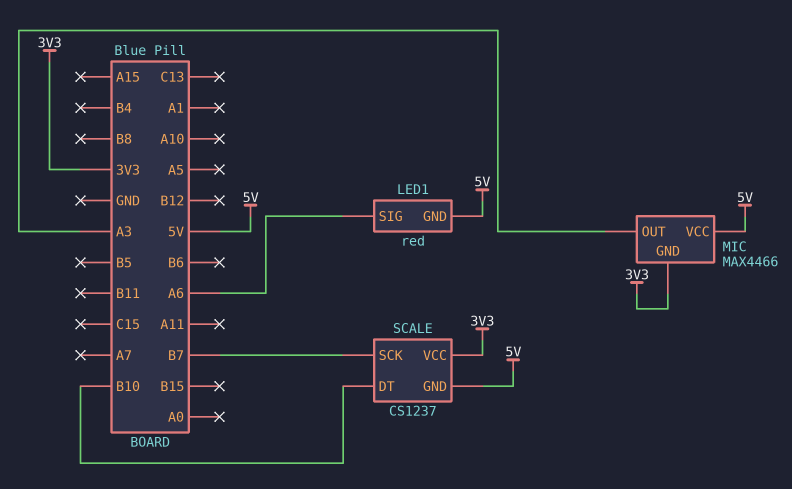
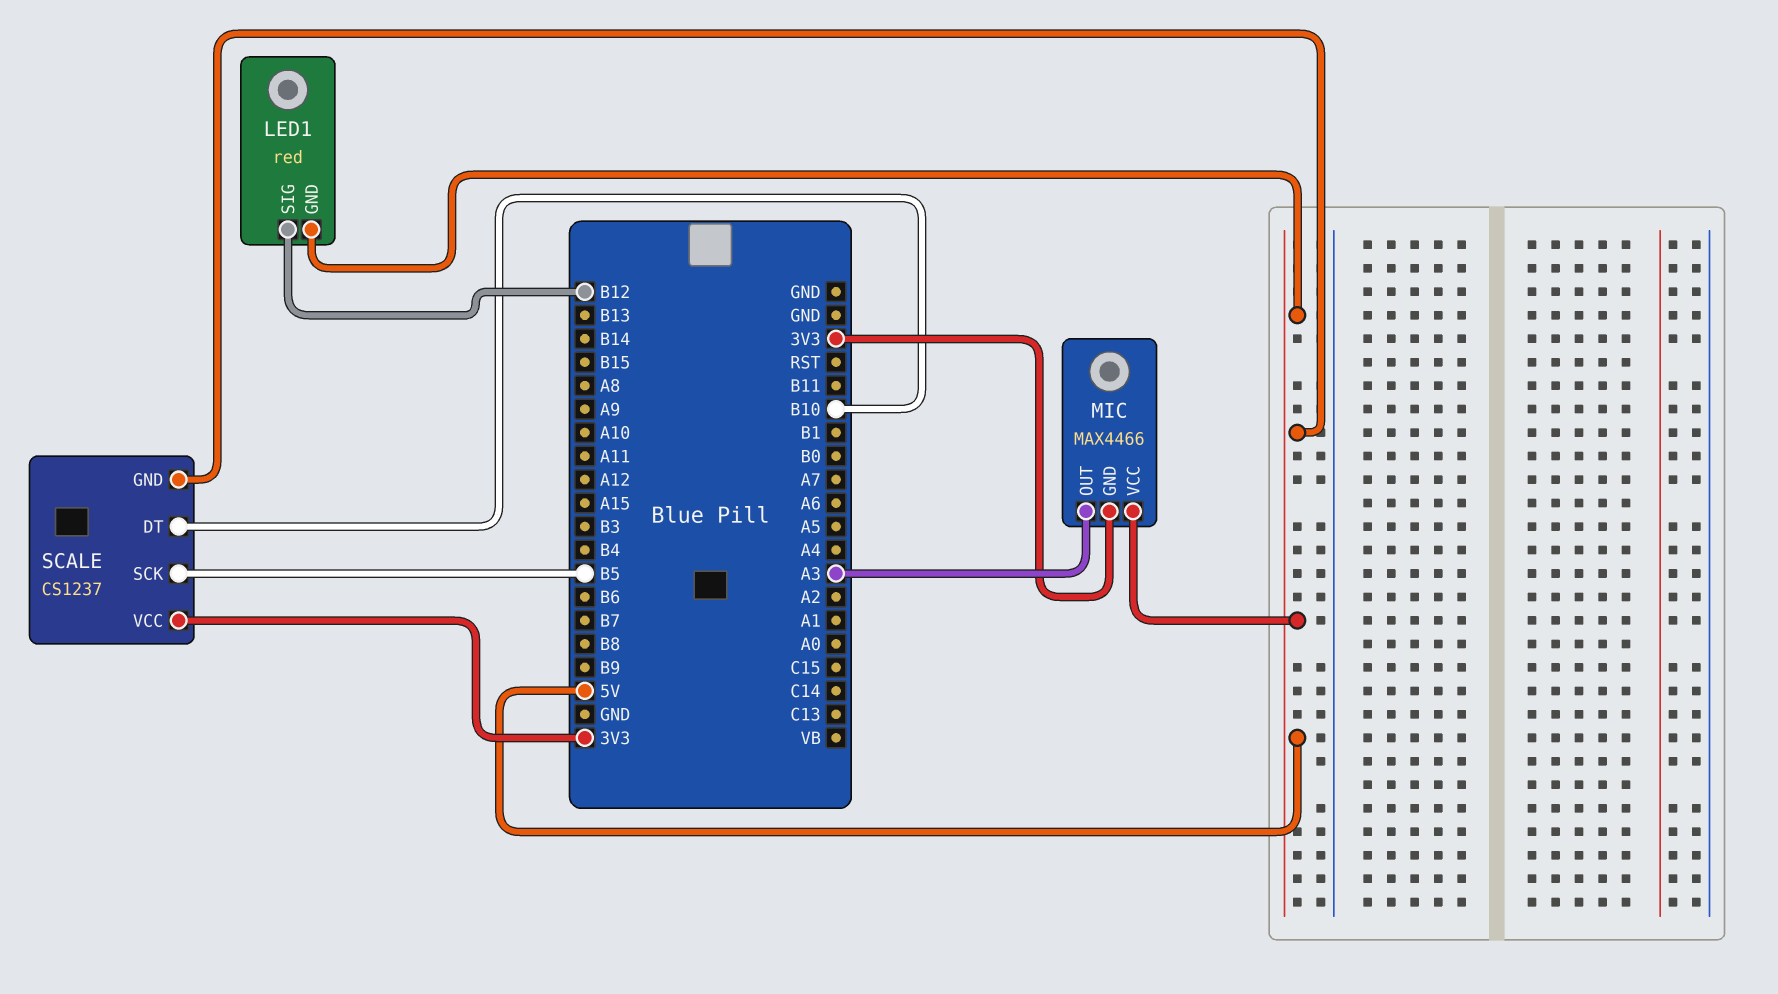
LED1 pin SIG: A6 -> B12
SCALE pin SCK: B7 -> B5

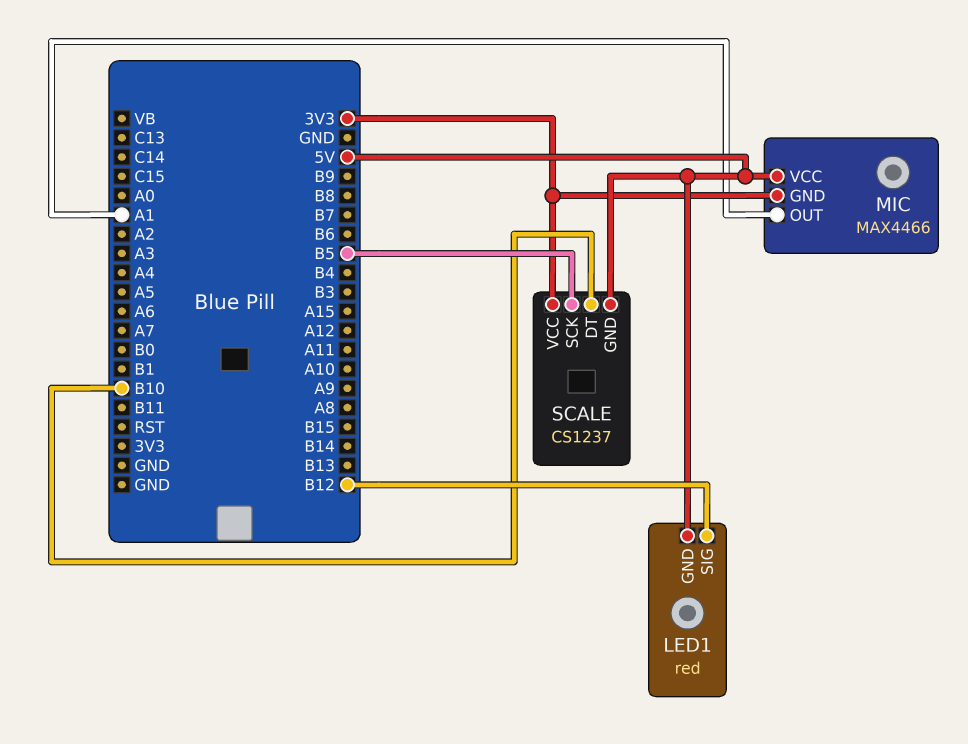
MIC pin OUT: A3 -> A1

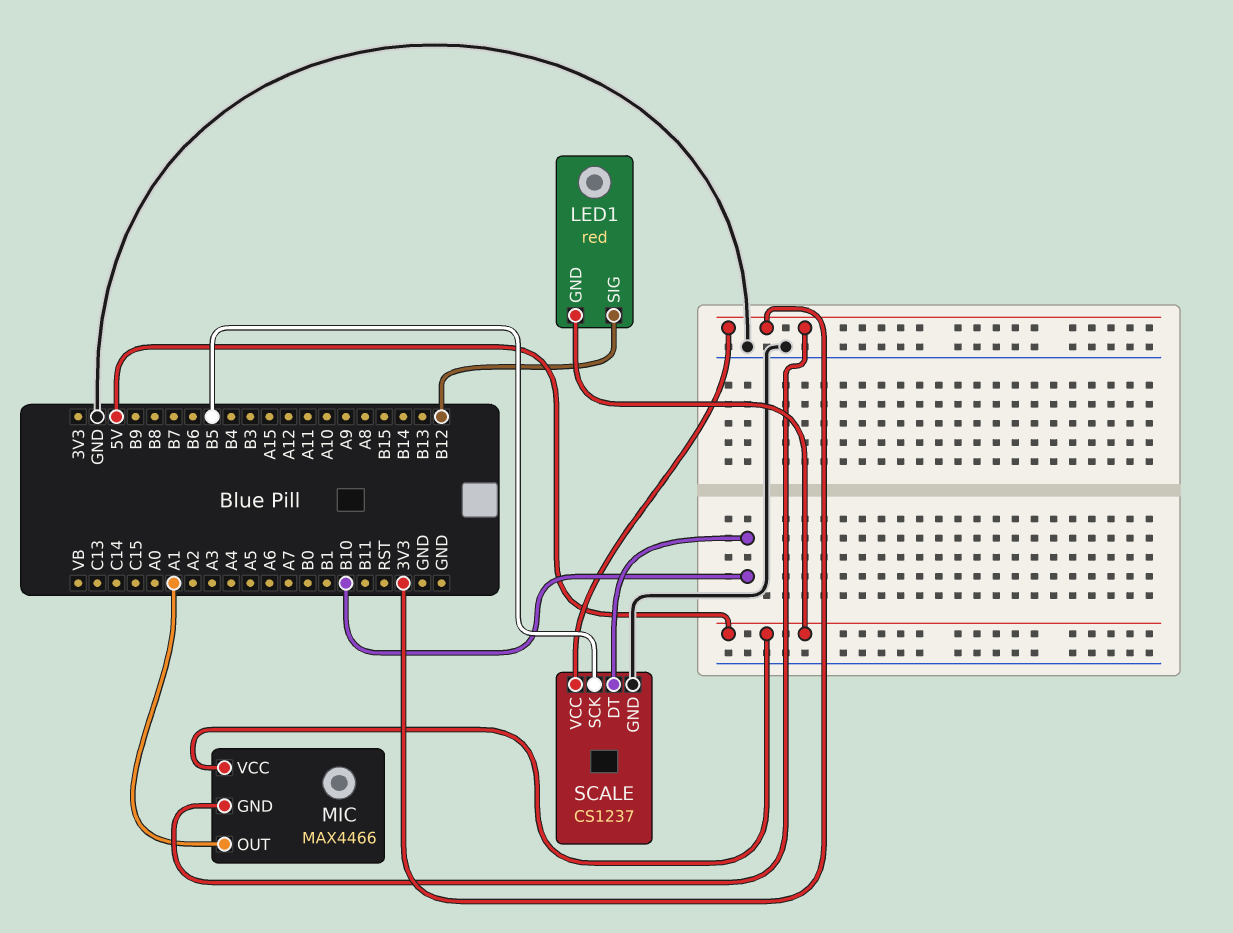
SCALE pin GND: 5V -> GND

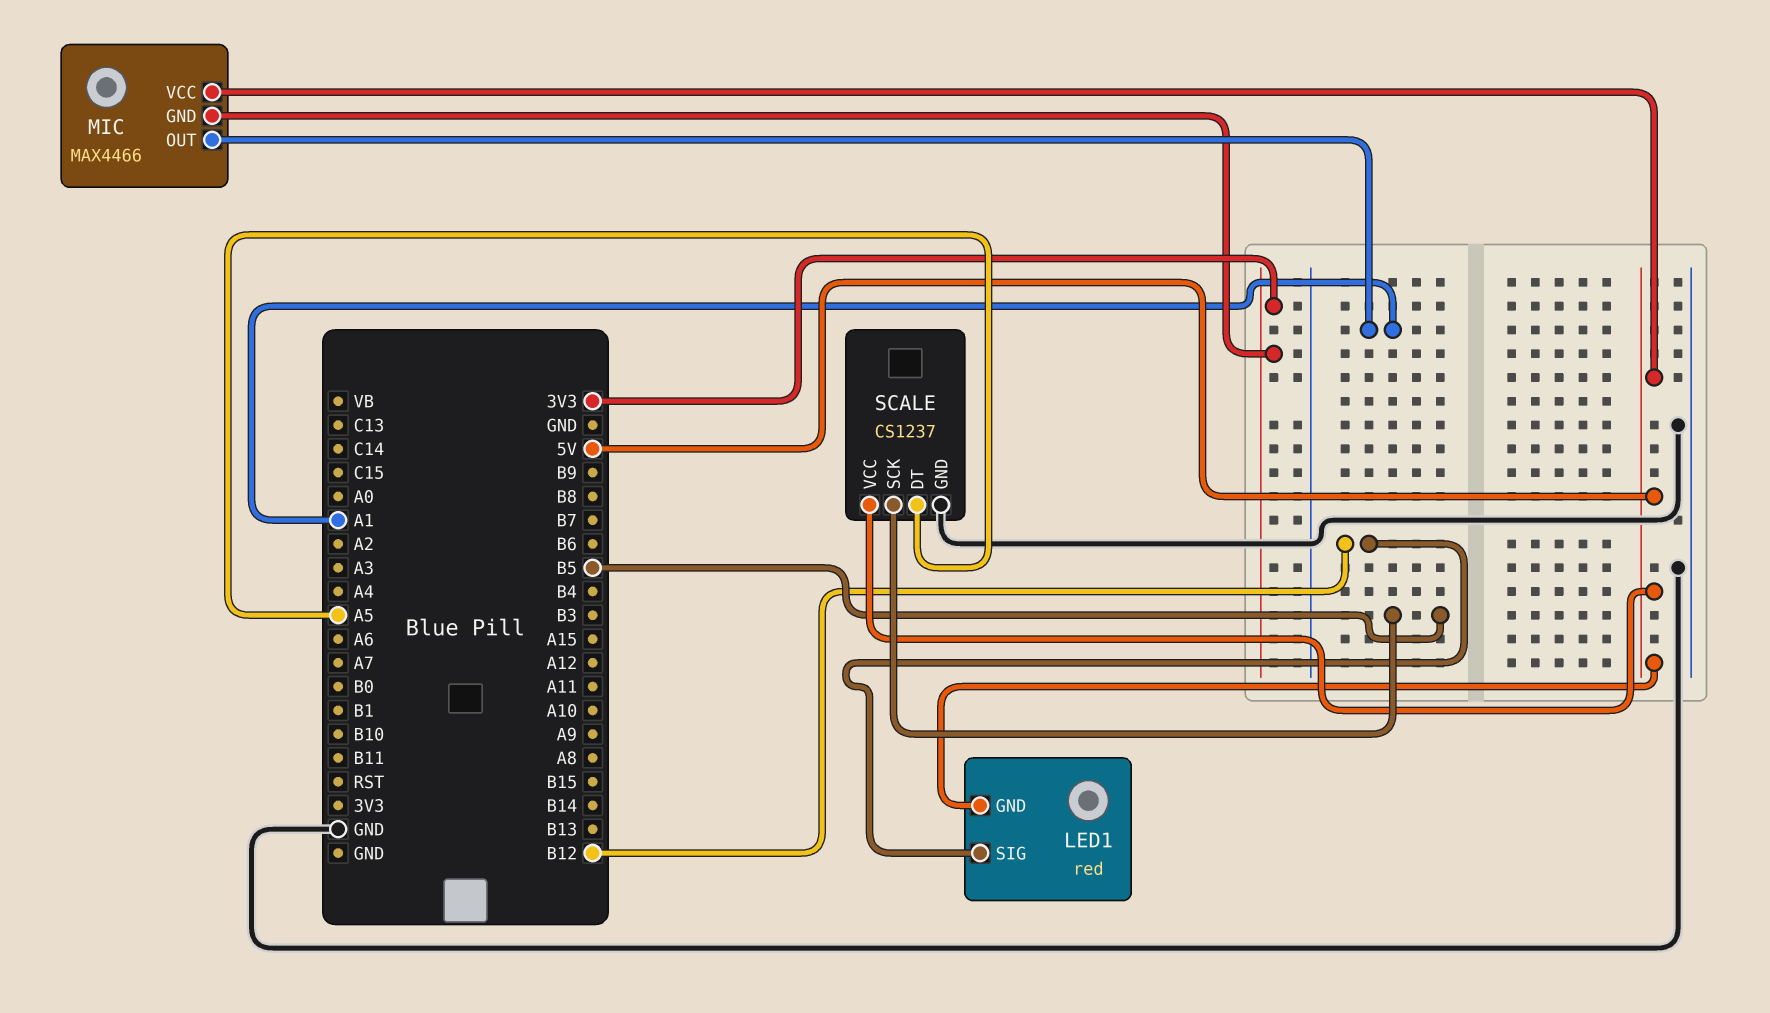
SCALE pin DT: B10 -> A5
SCALE pin VCC: 3V3 -> 5V

